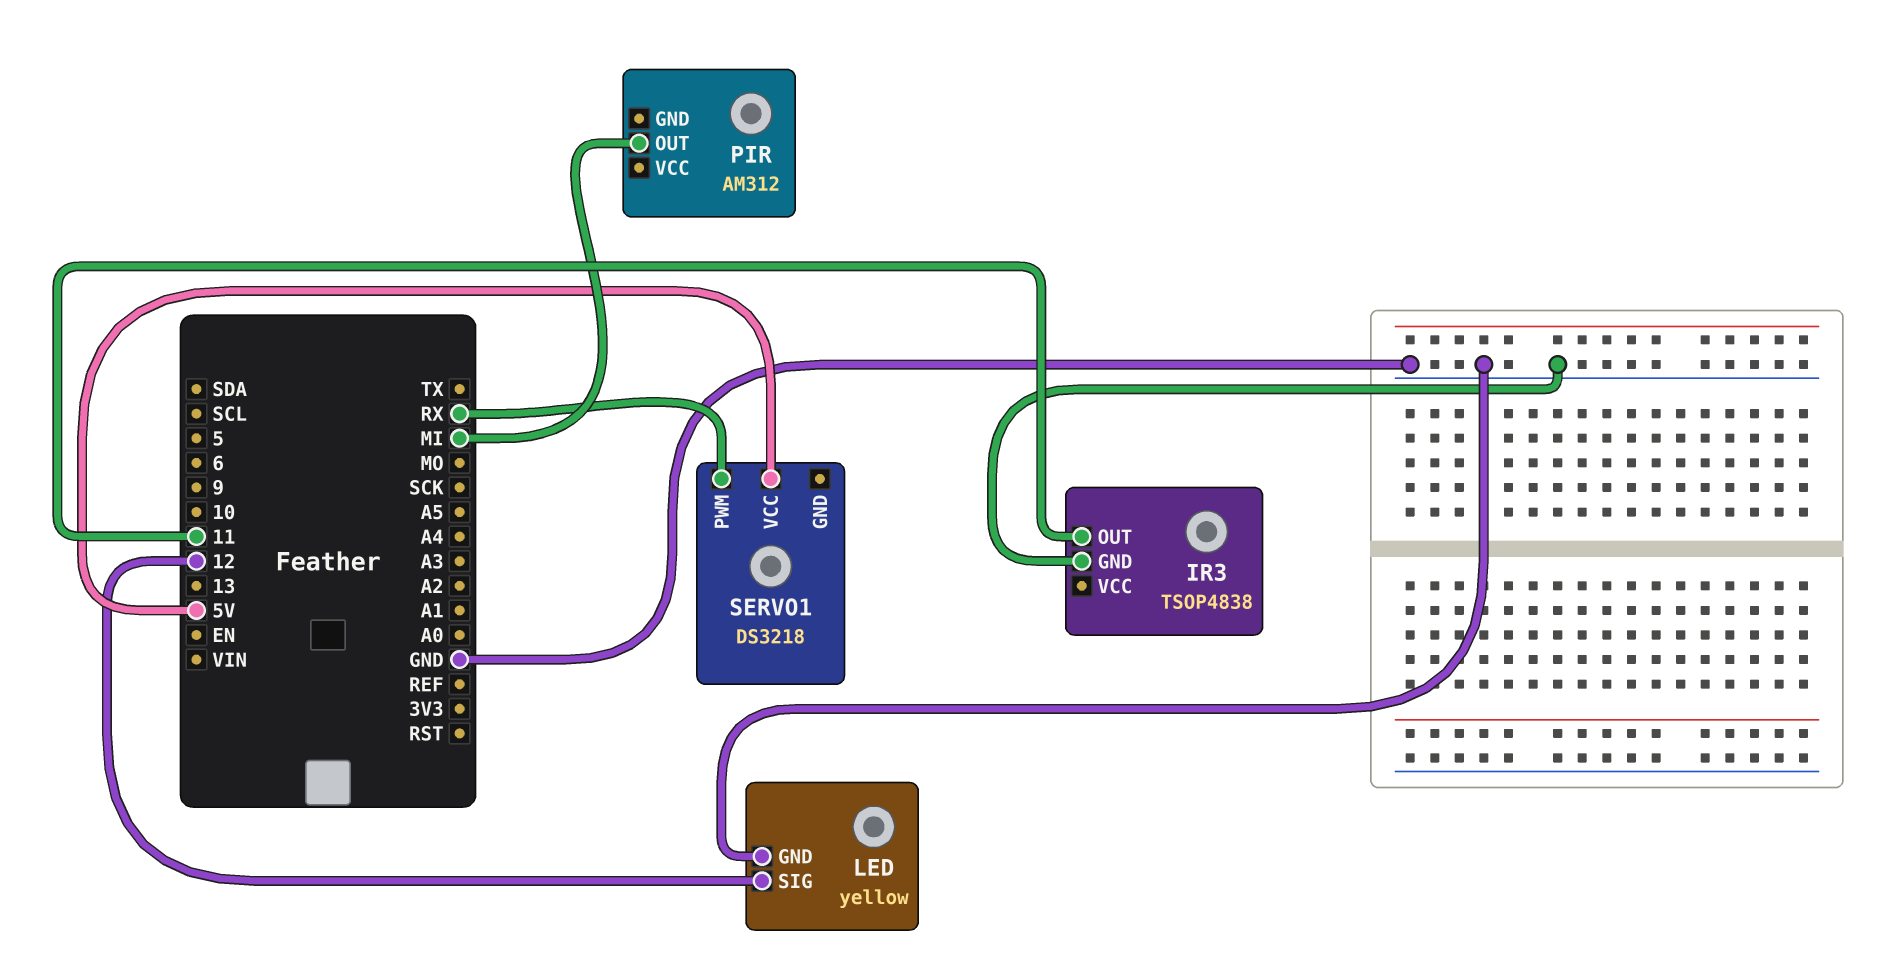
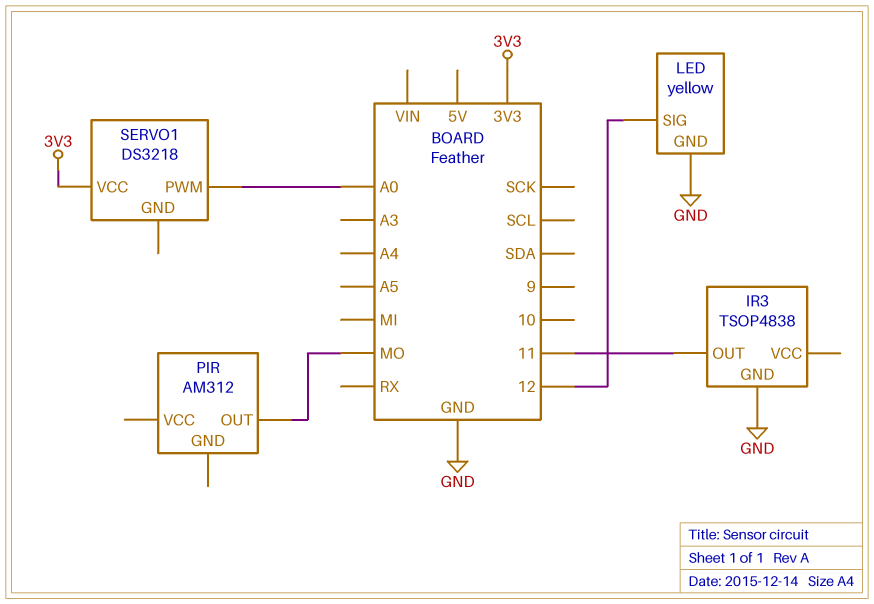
PIR pin OUT: MI -> MO
SERVO1 pin PWM: RX -> A0
SERVO1 pin VCC: 5V -> 3V3

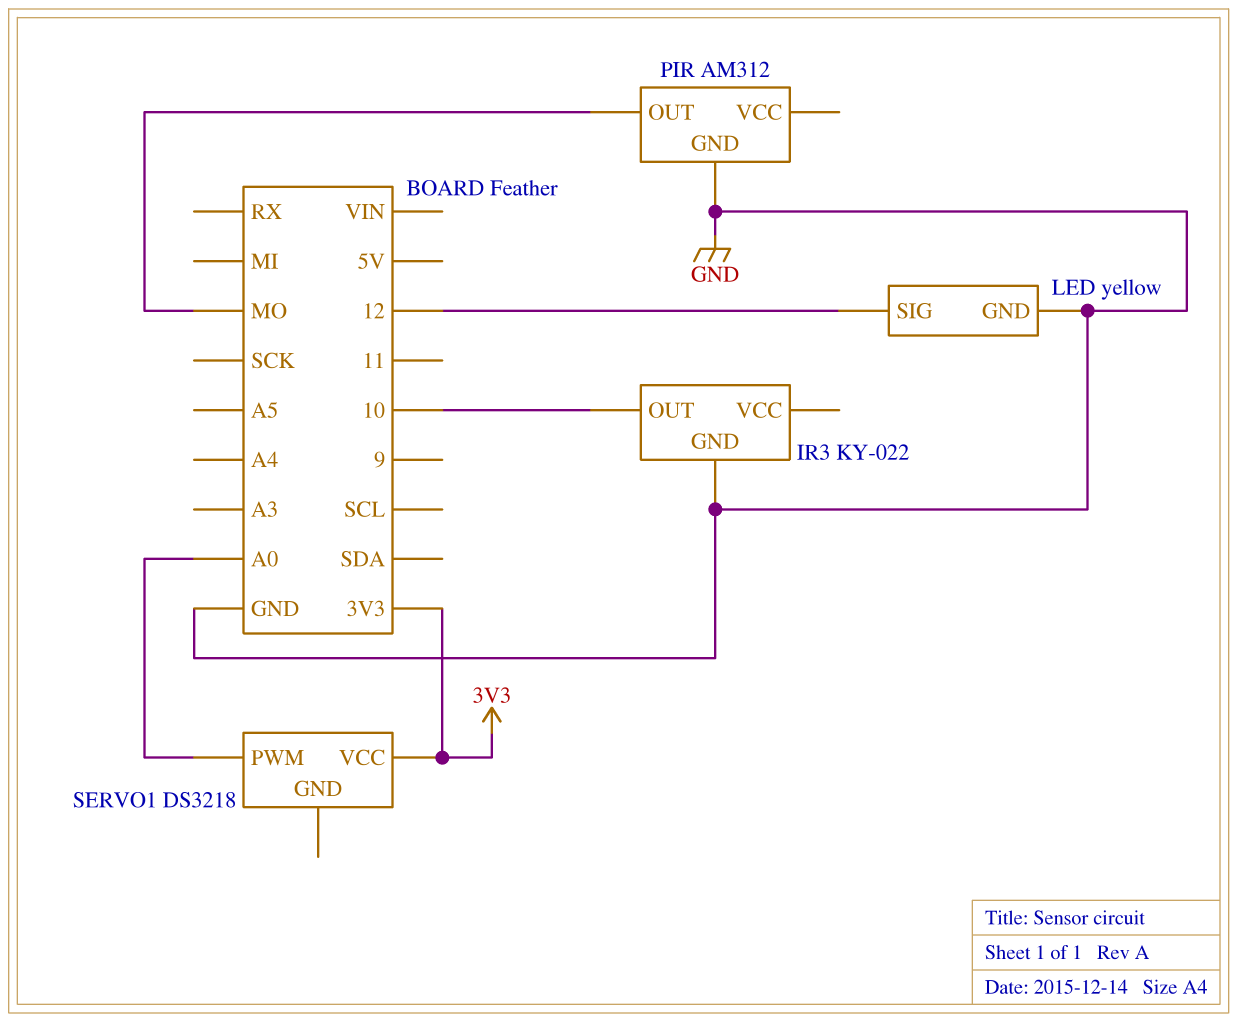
IR3: TSOP4838 -> KY-022
IR3 pin OUT: 11 -> 10
PIR pin GND: none -> GND

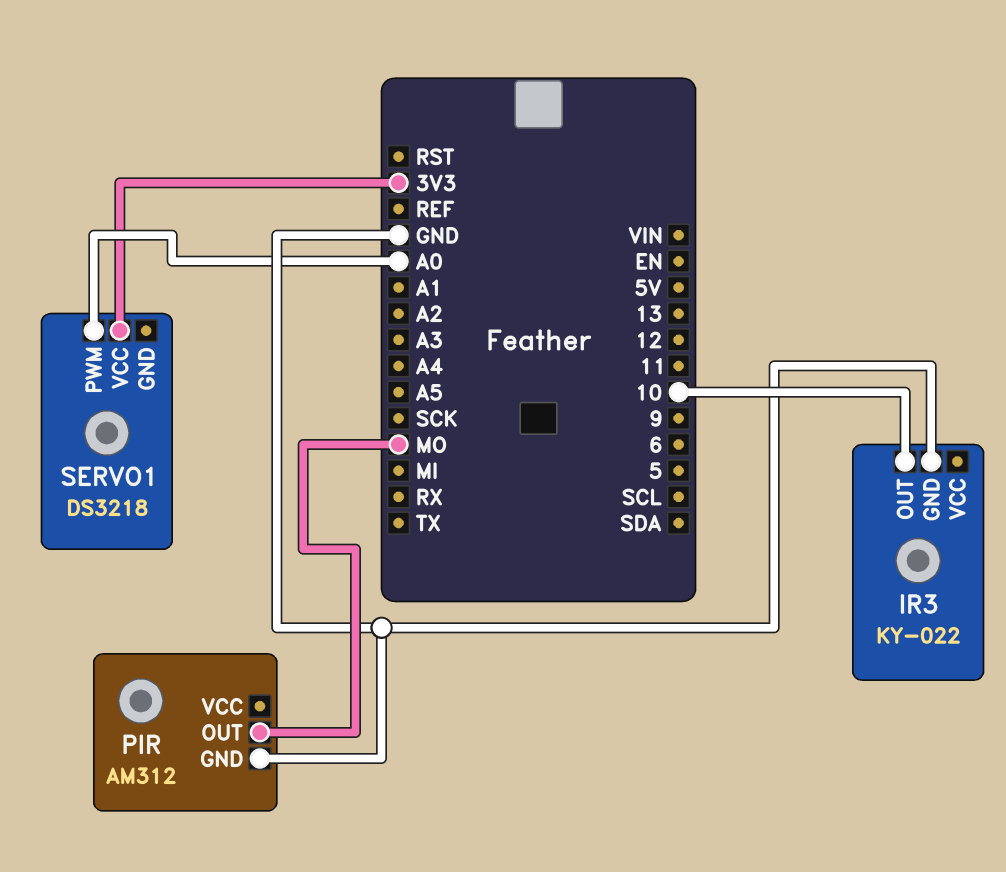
LED: yellow -> none
LED pin GND: GND -> none
LED pin SIG: 12 -> none

